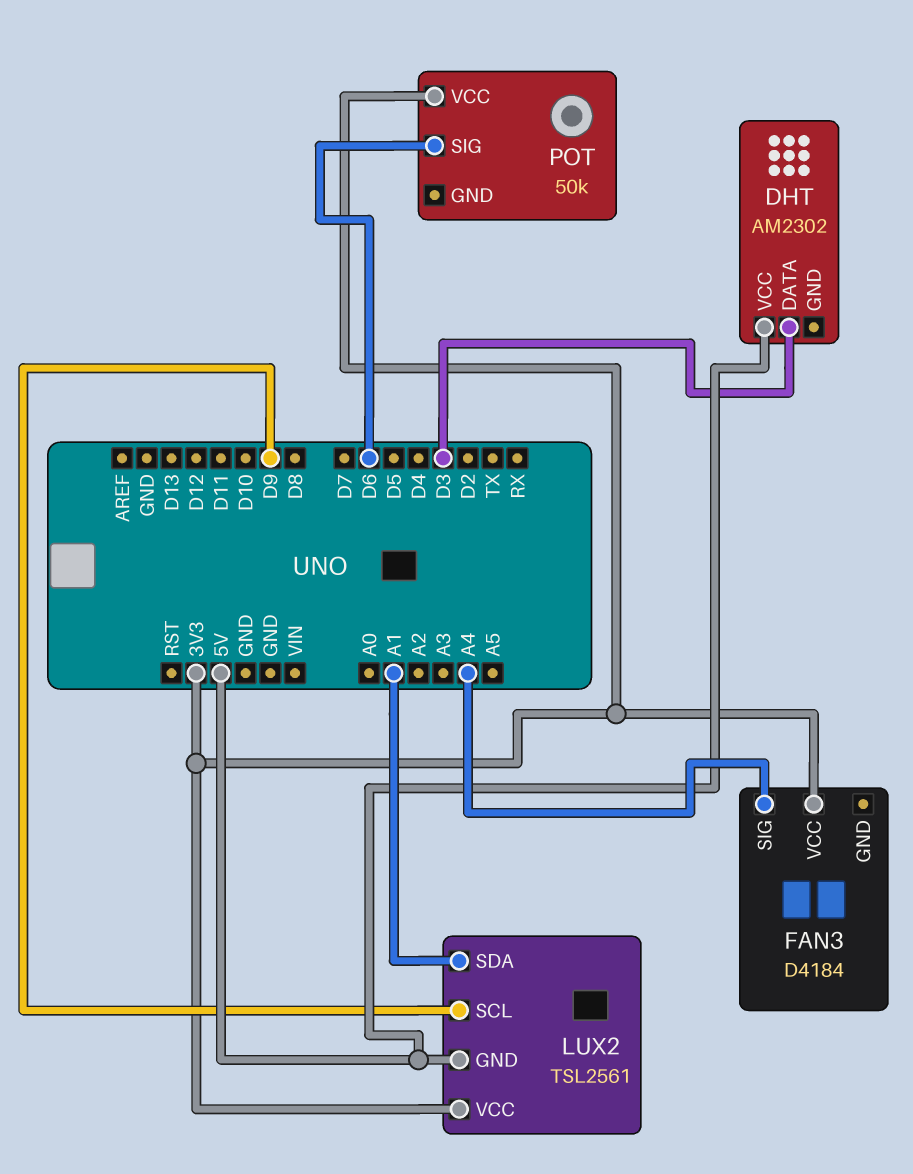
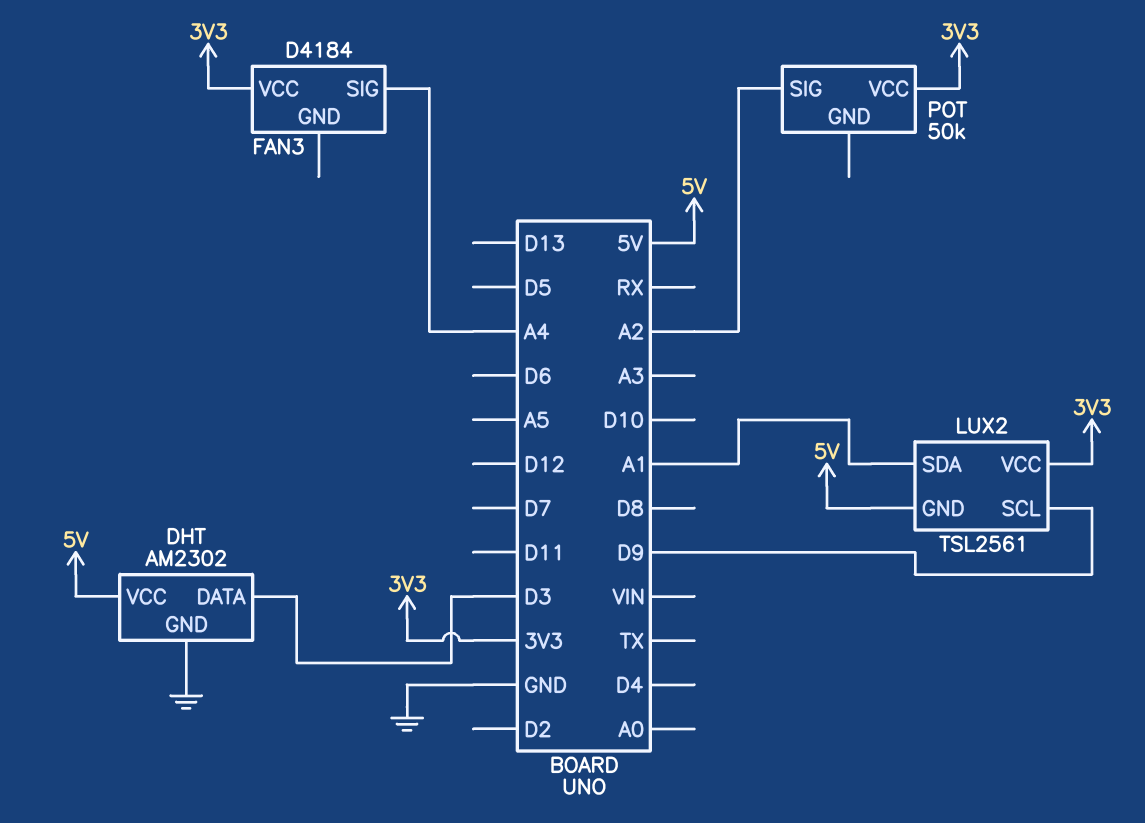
DHT pin GND: none -> GND
POT pin SIG: D6 -> A2

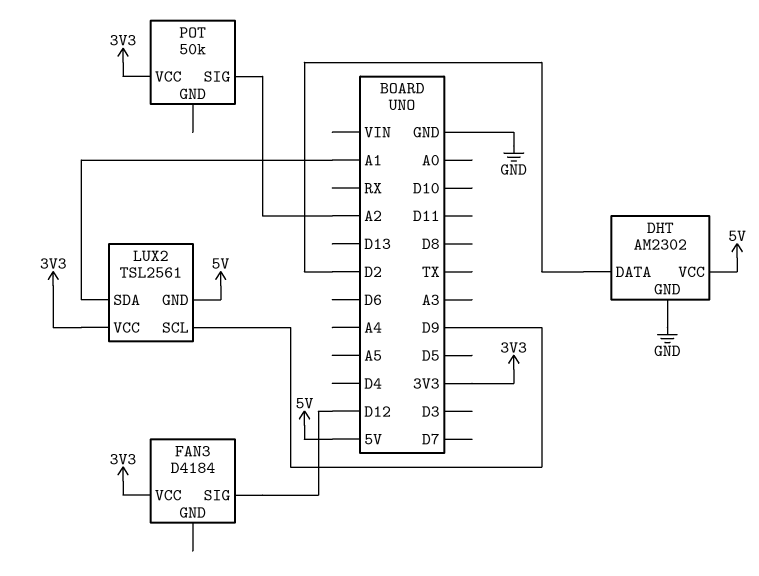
DHT pin DATA: D3 -> D2
FAN3 pin SIG: A4 -> D12

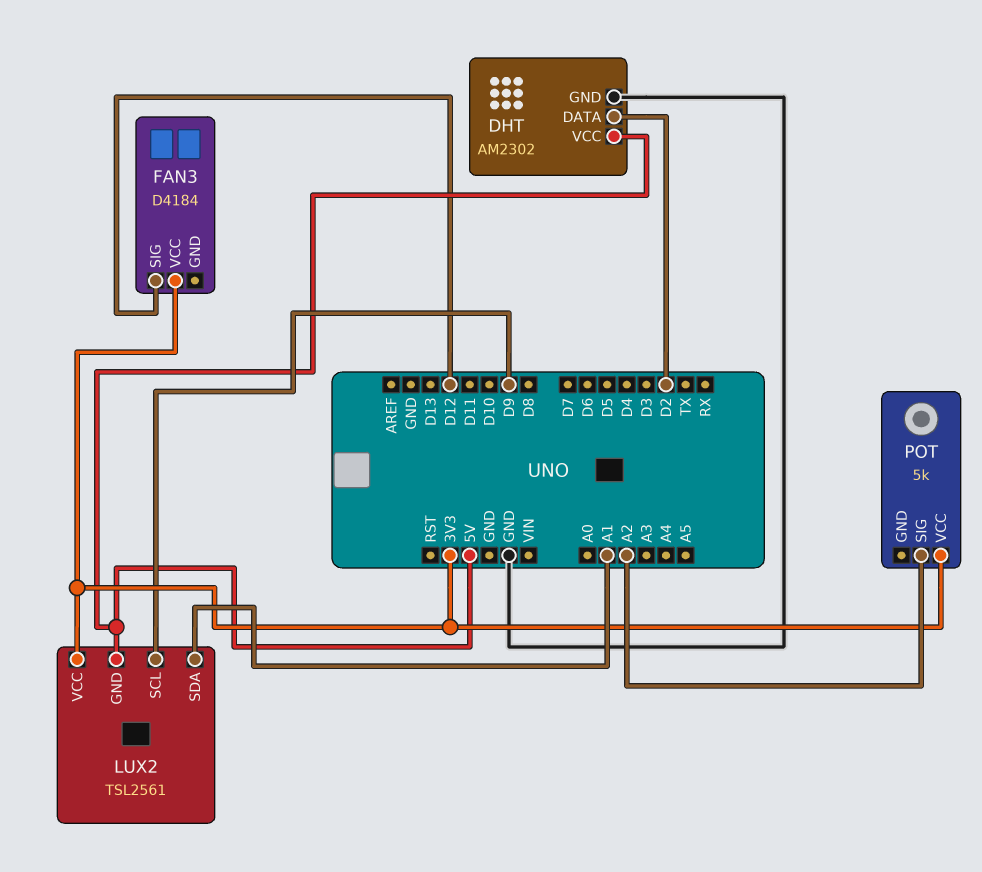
POT: 50k -> 5k

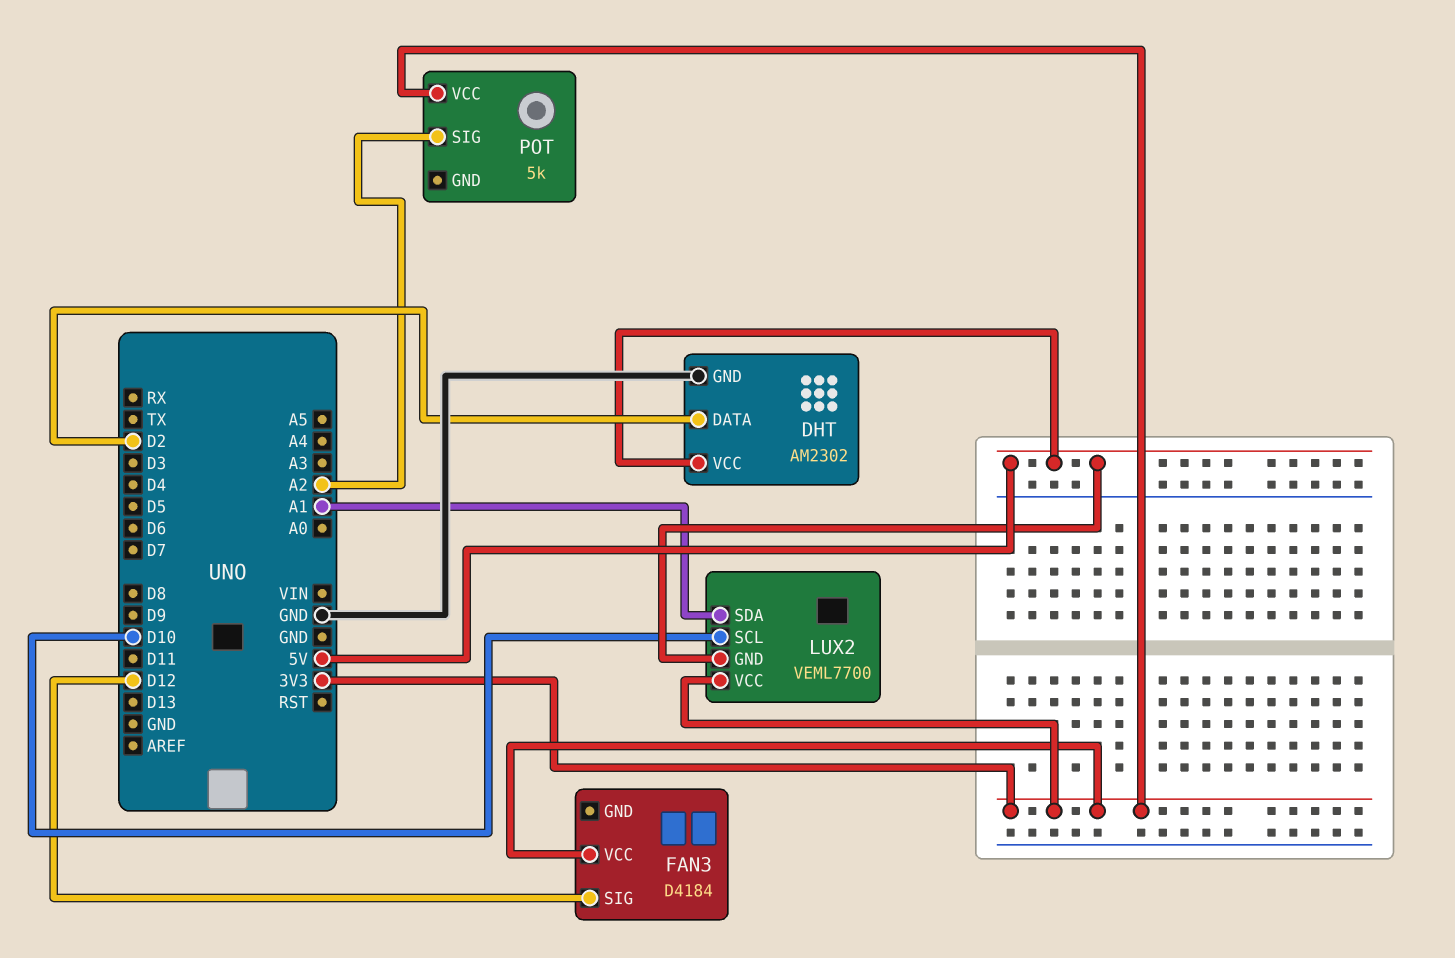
LUX2: TSL2561 -> VEML7700
LUX2 pin SCL: D9 -> D10

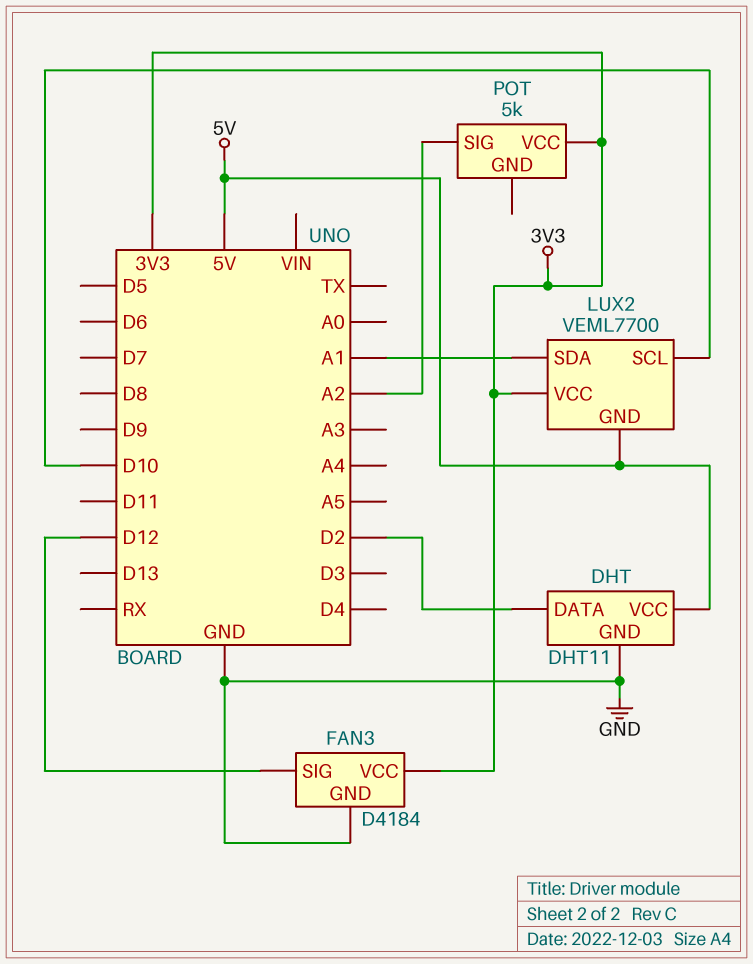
DHT: AM2302 -> DHT11
FAN3 pin GND: none -> GND

